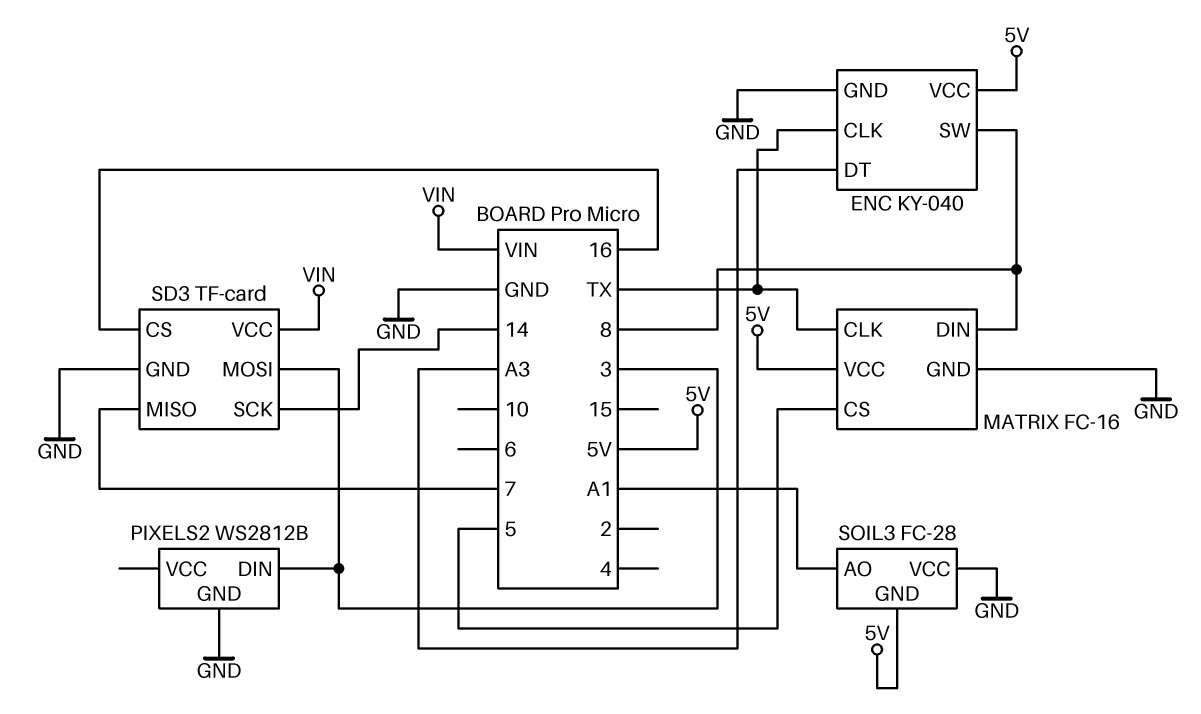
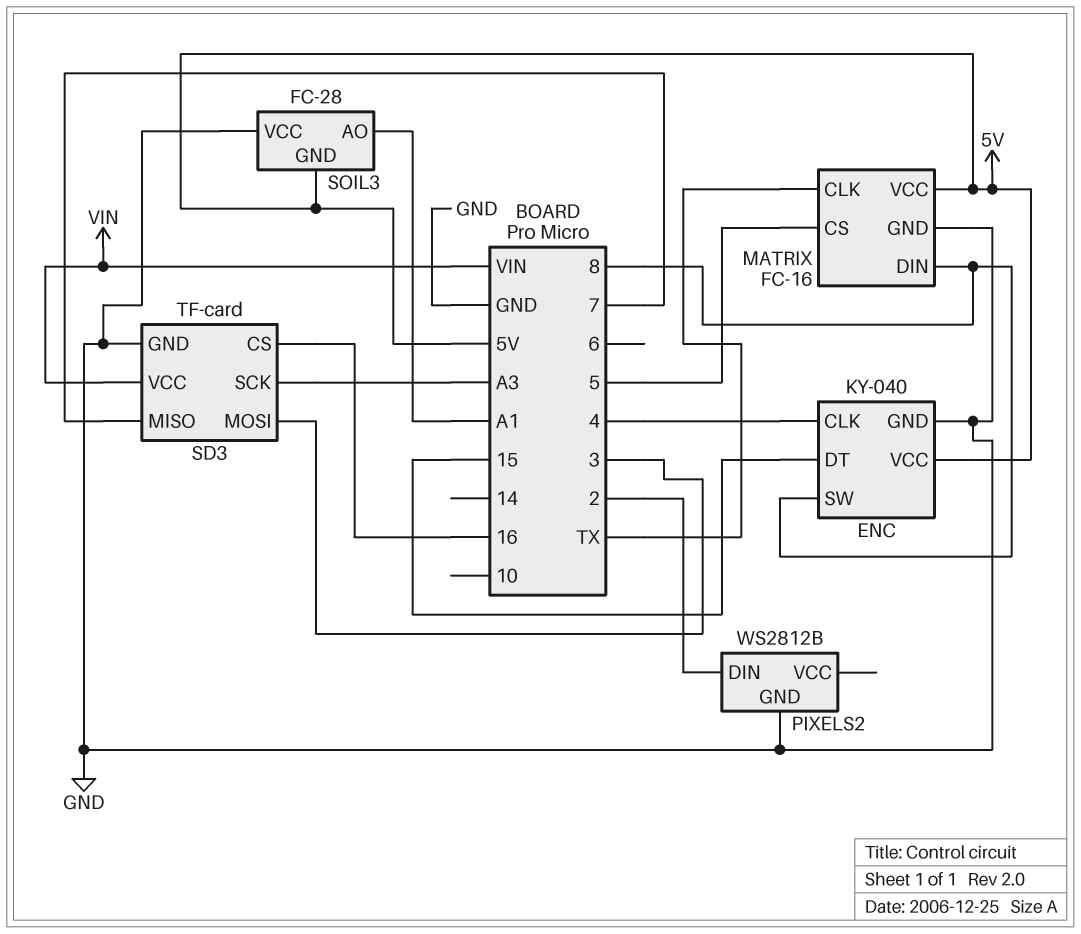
ENC pin CLK: TX -> 4
ENC pin DT: A3 -> 15
PIXELS2 pin DIN: 3 -> 2
SD3 pin SCK: 14 -> A3

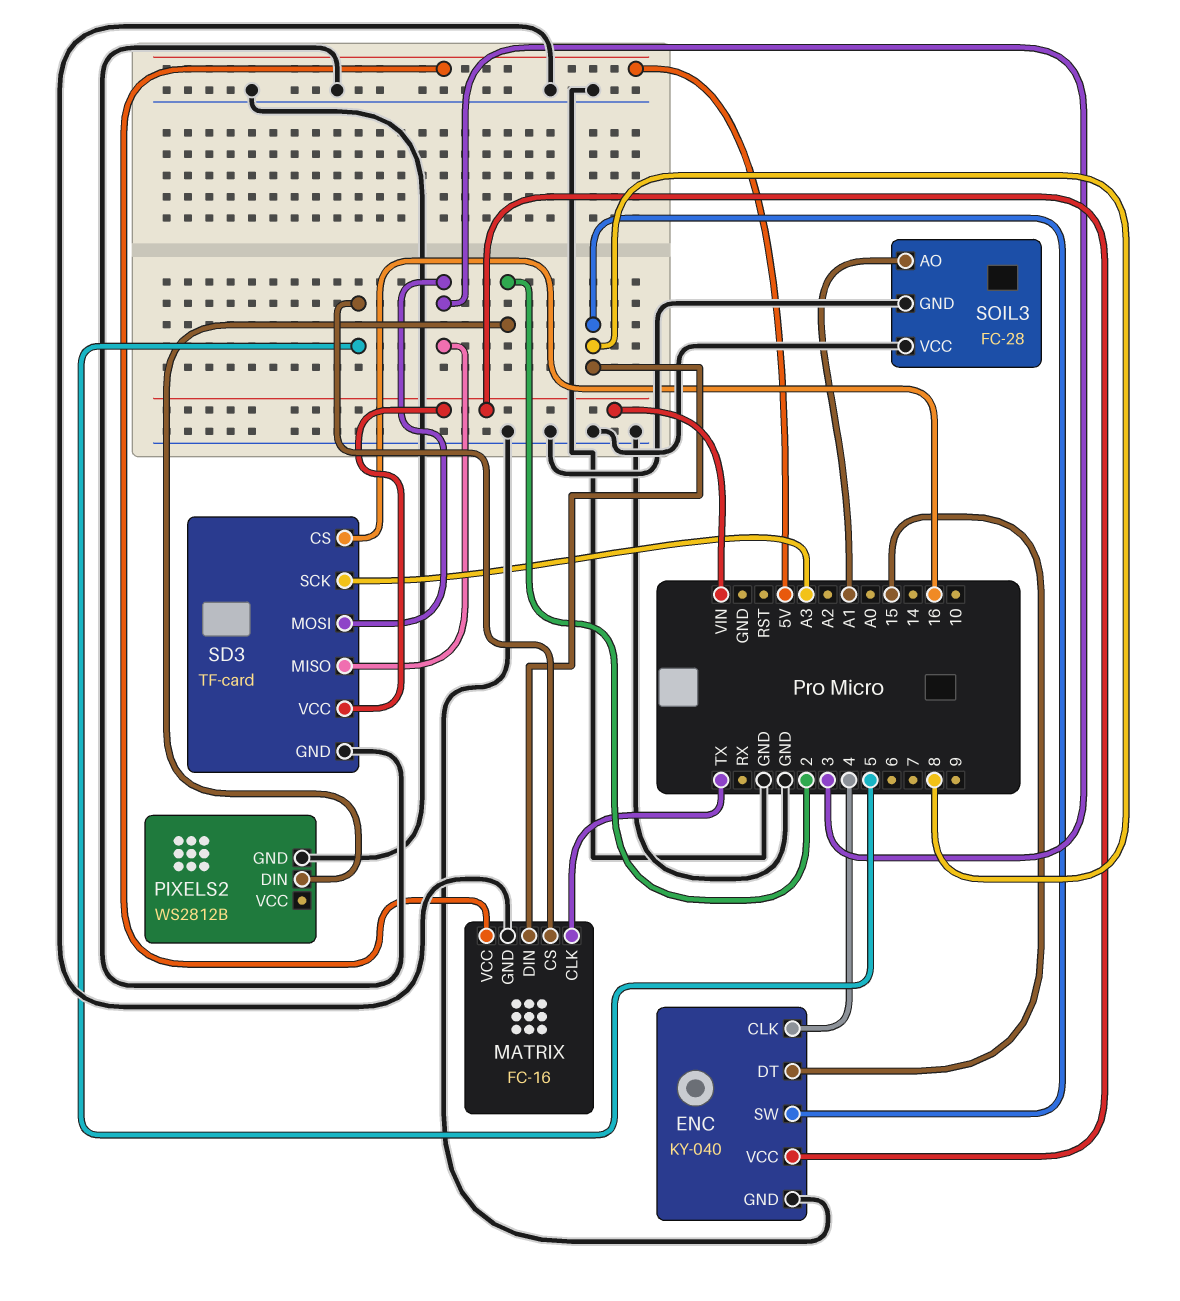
ENC pin VCC: 5V -> VIN
SD3 pin MISO: 7 -> 3
SOIL3 pin GND: 5V -> GND

